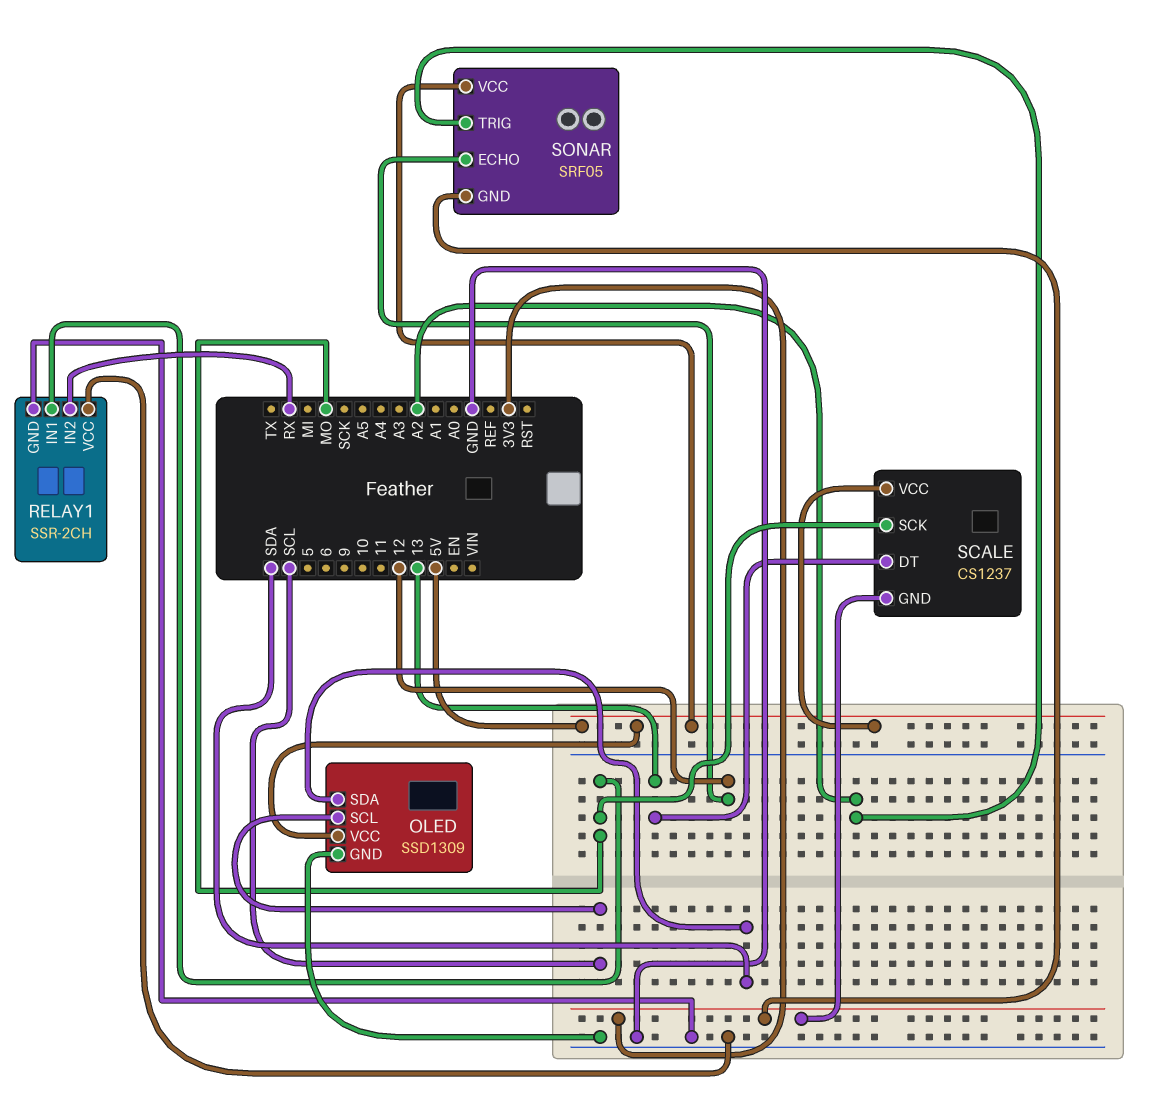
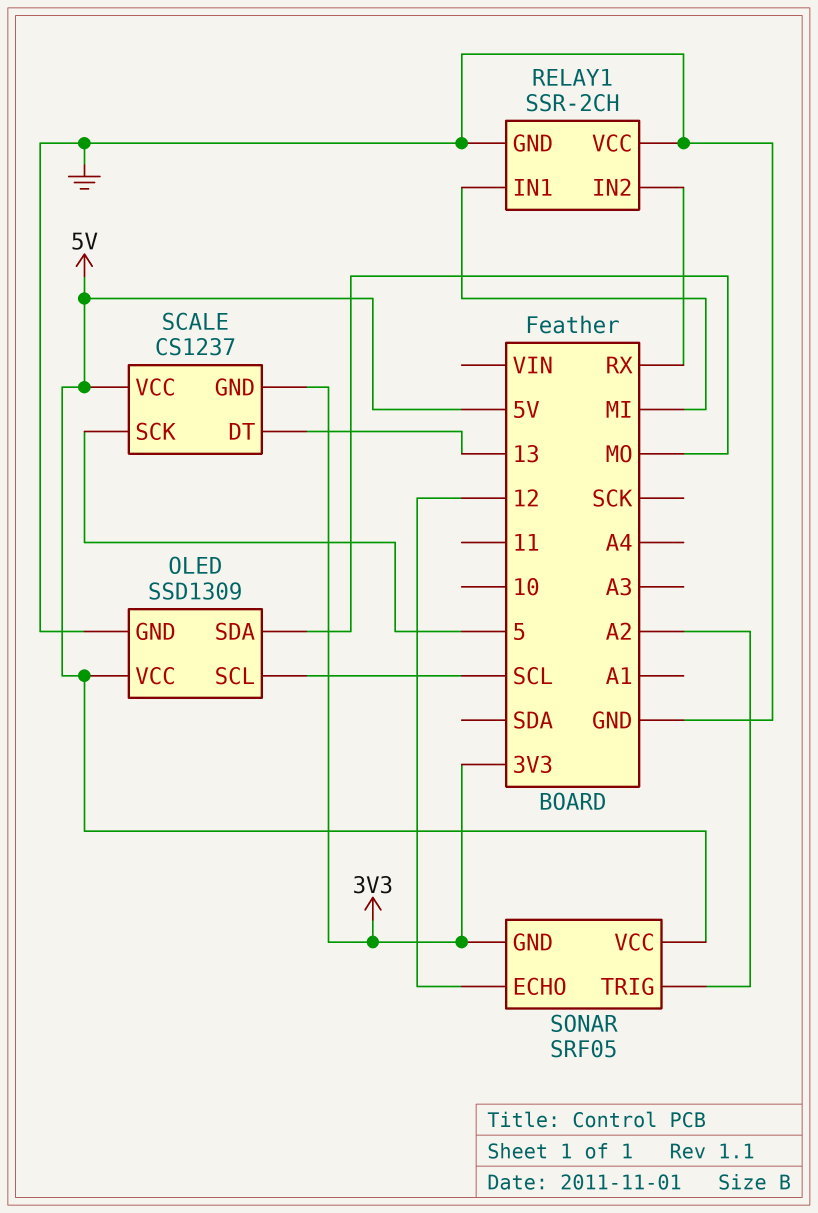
OLED pin SDA: SDA -> MO
RELAY1 pin IN1: MO -> MI
SCALE pin SCK: MO -> 5

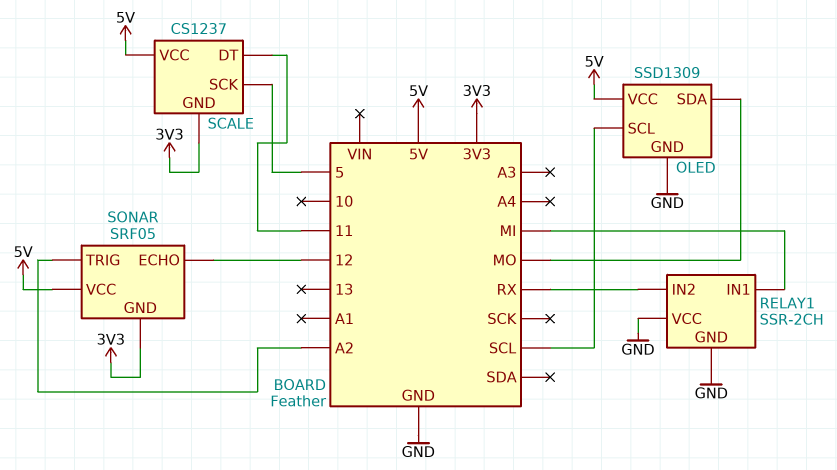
SCALE pin DT: 13 -> 11

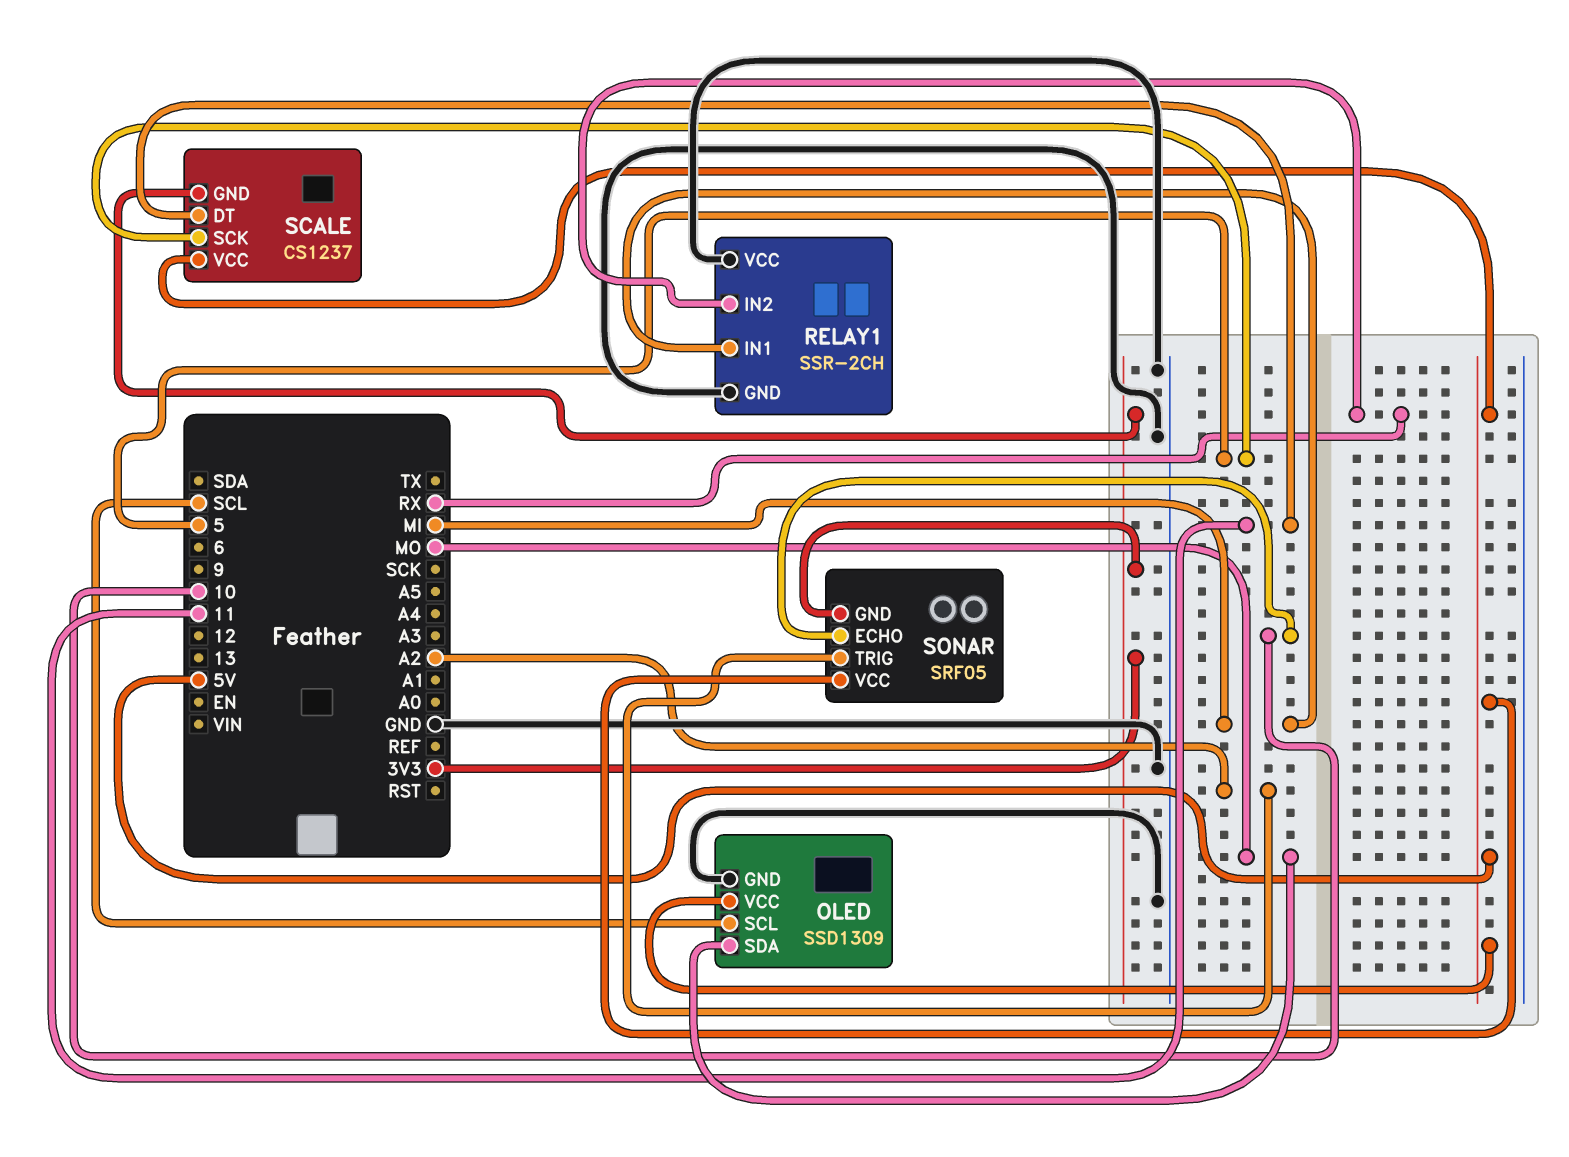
SONAR pin ECHO: 12 -> 10

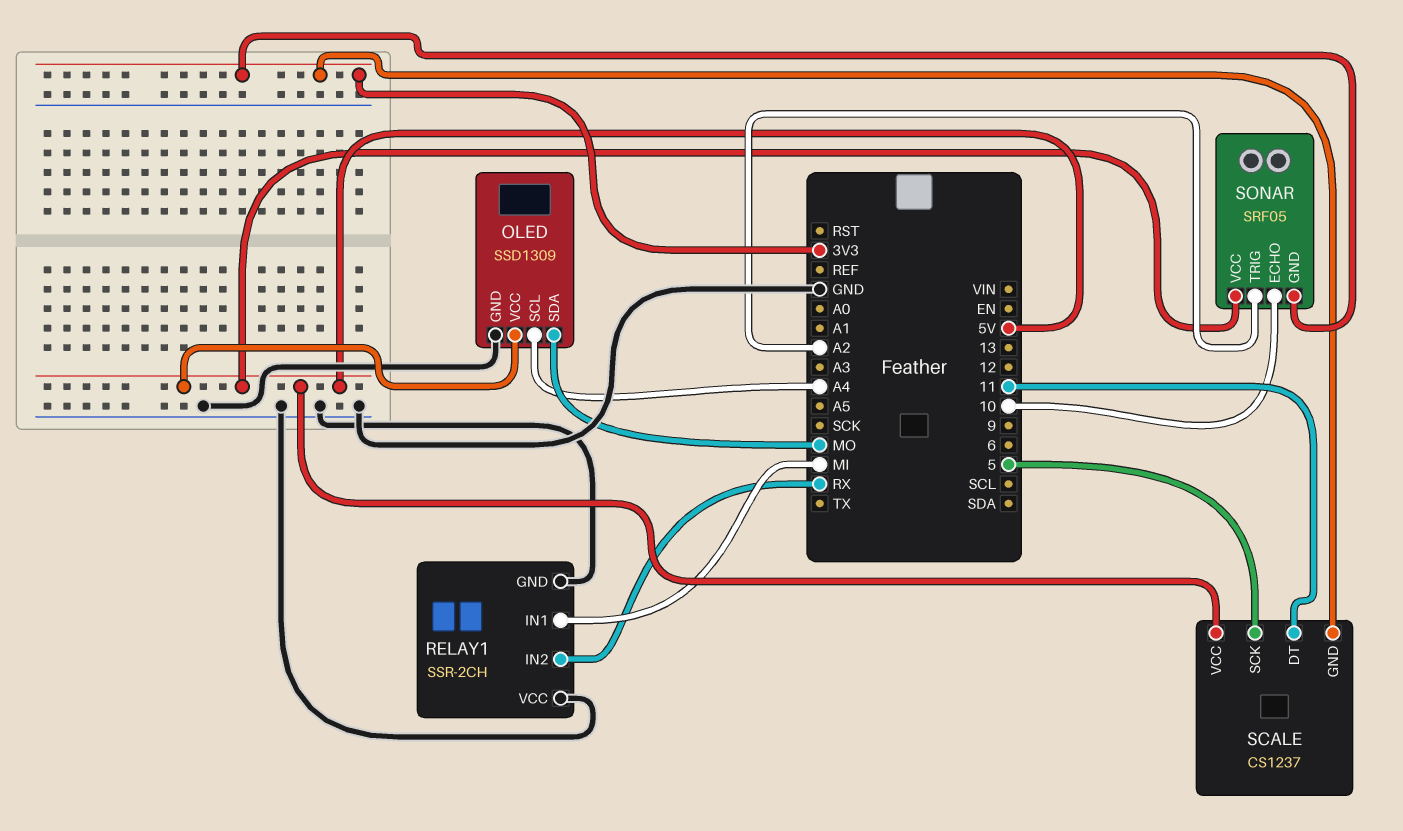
OLED pin SCL: SCL -> A4

